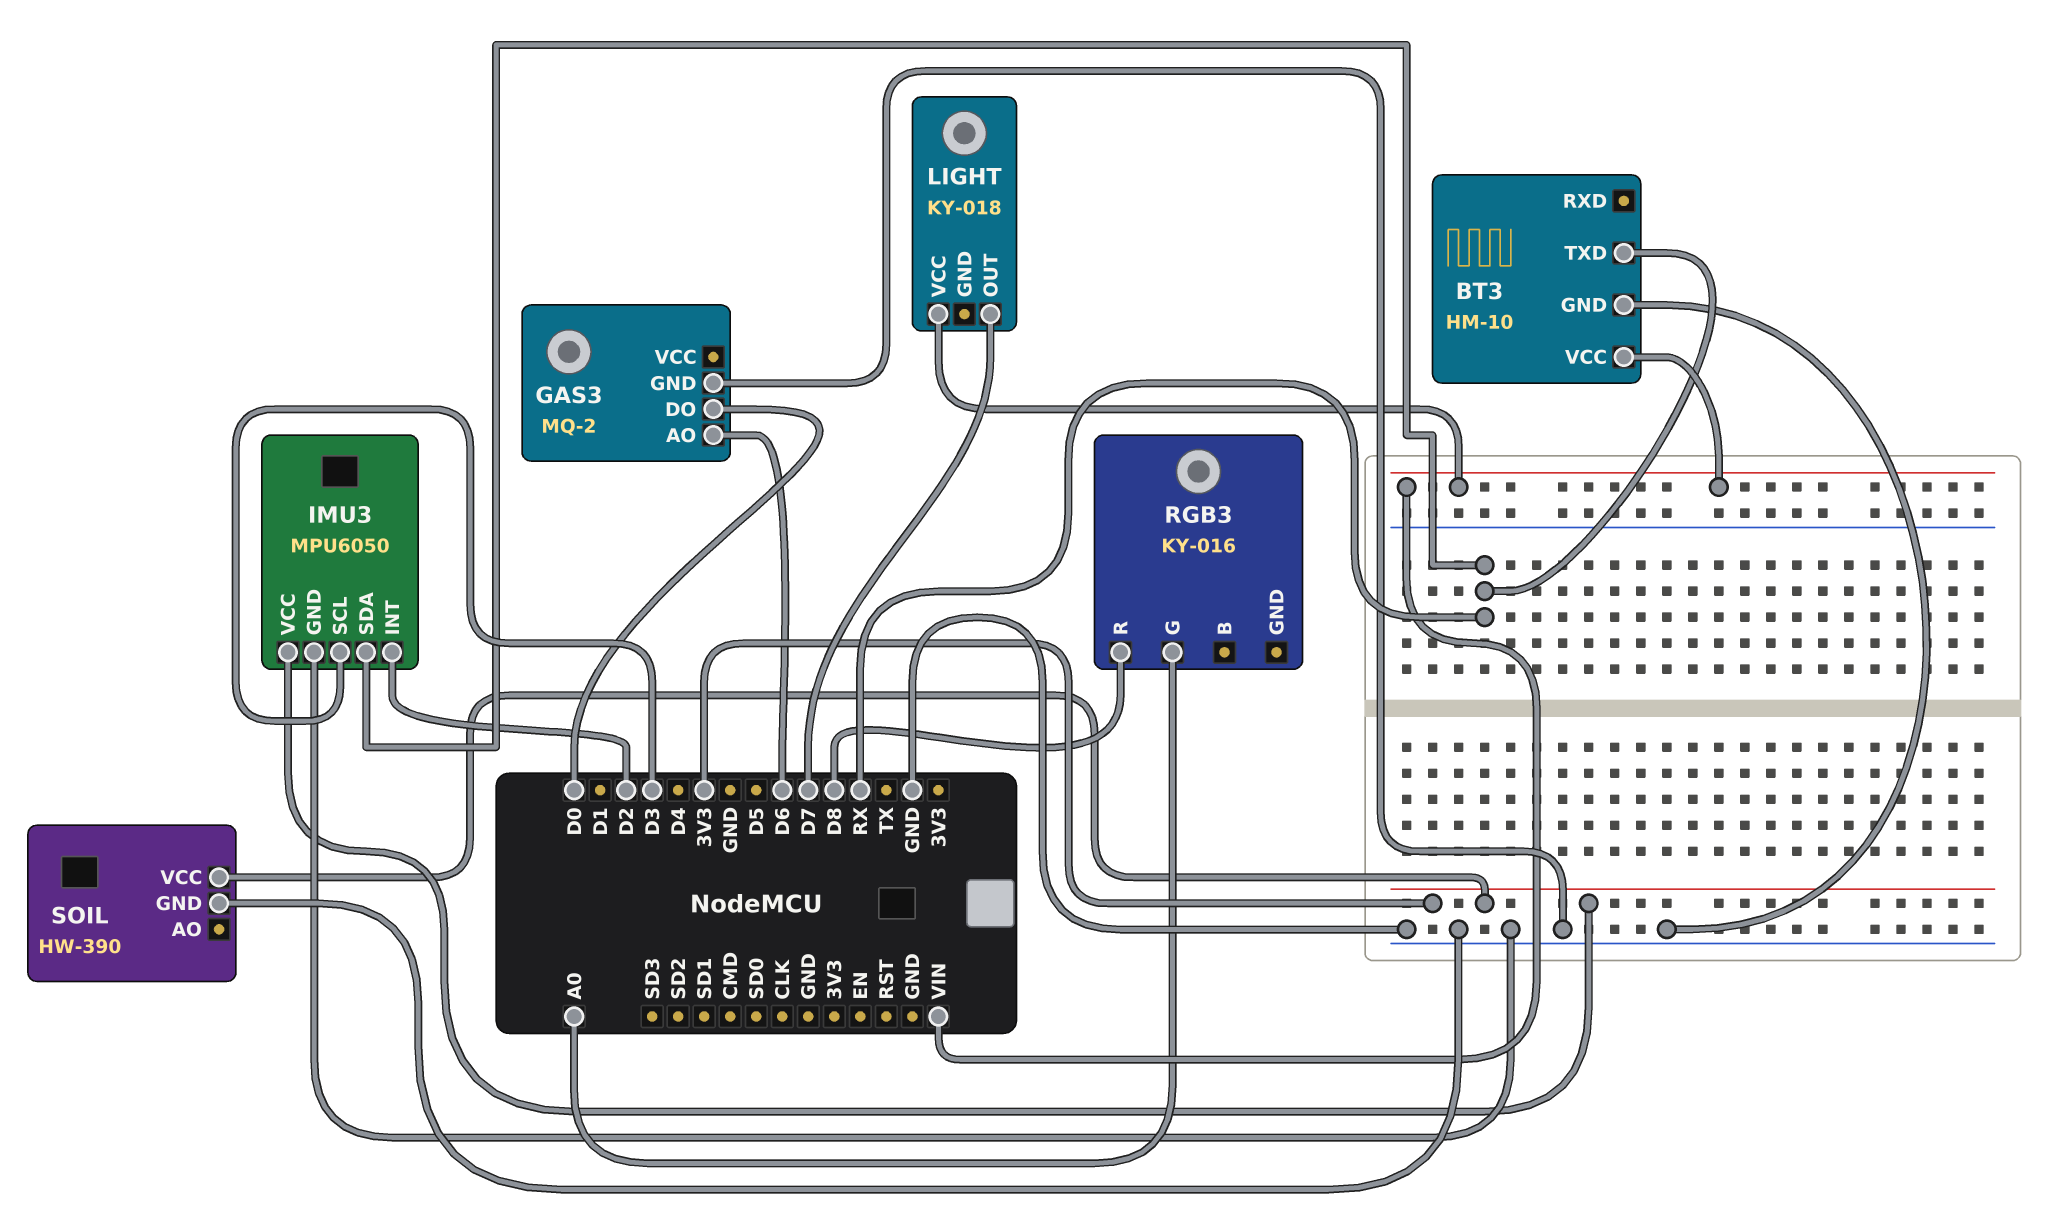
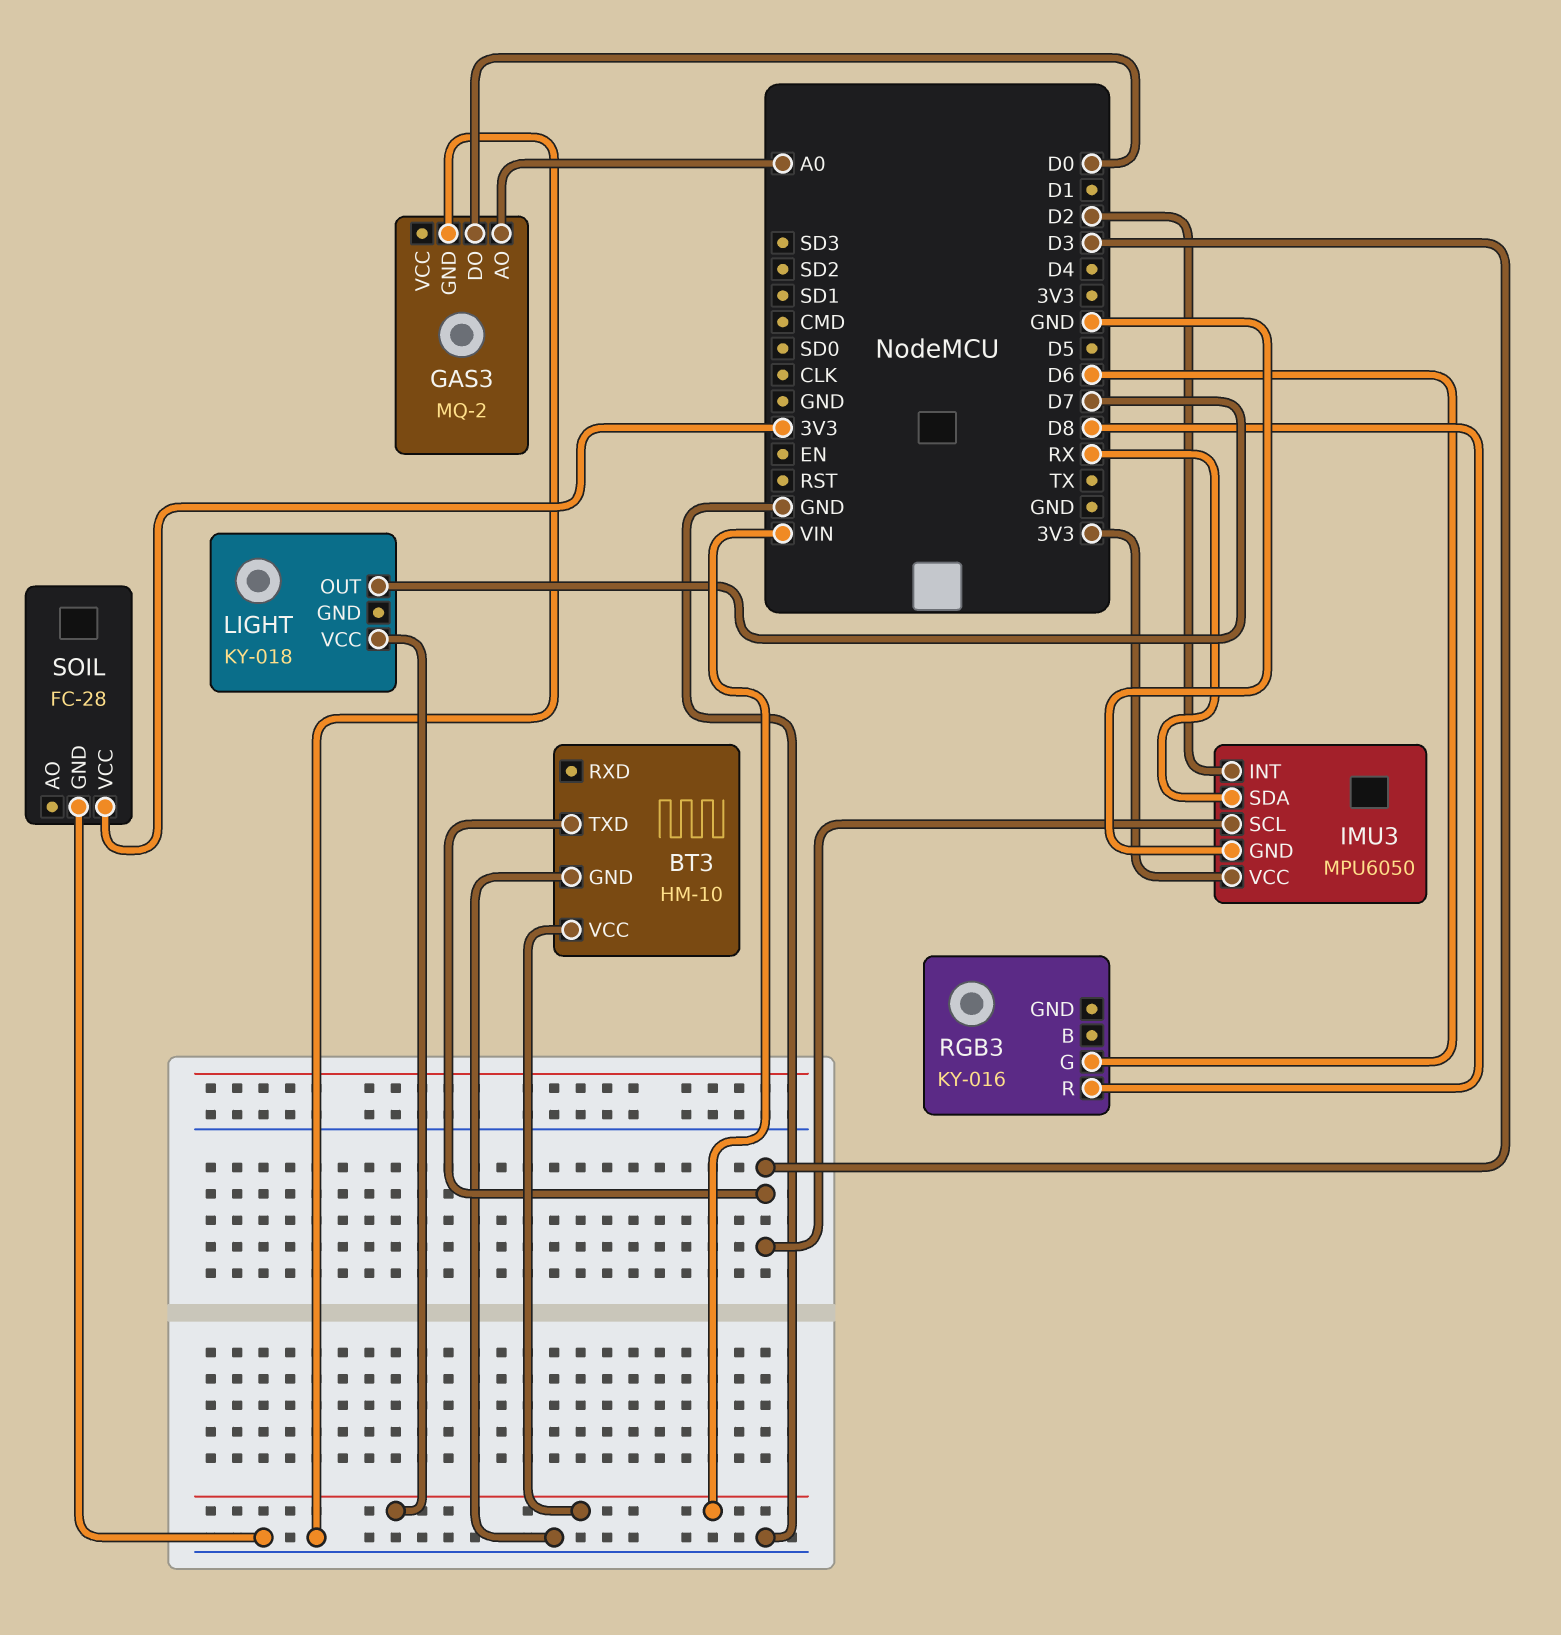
BT3 pin TXD: RX -> D3
GAS3 pin AO: D6 -> A0
RGB3 pin G: A0 -> D6
SOIL: HW-390 -> FC-28

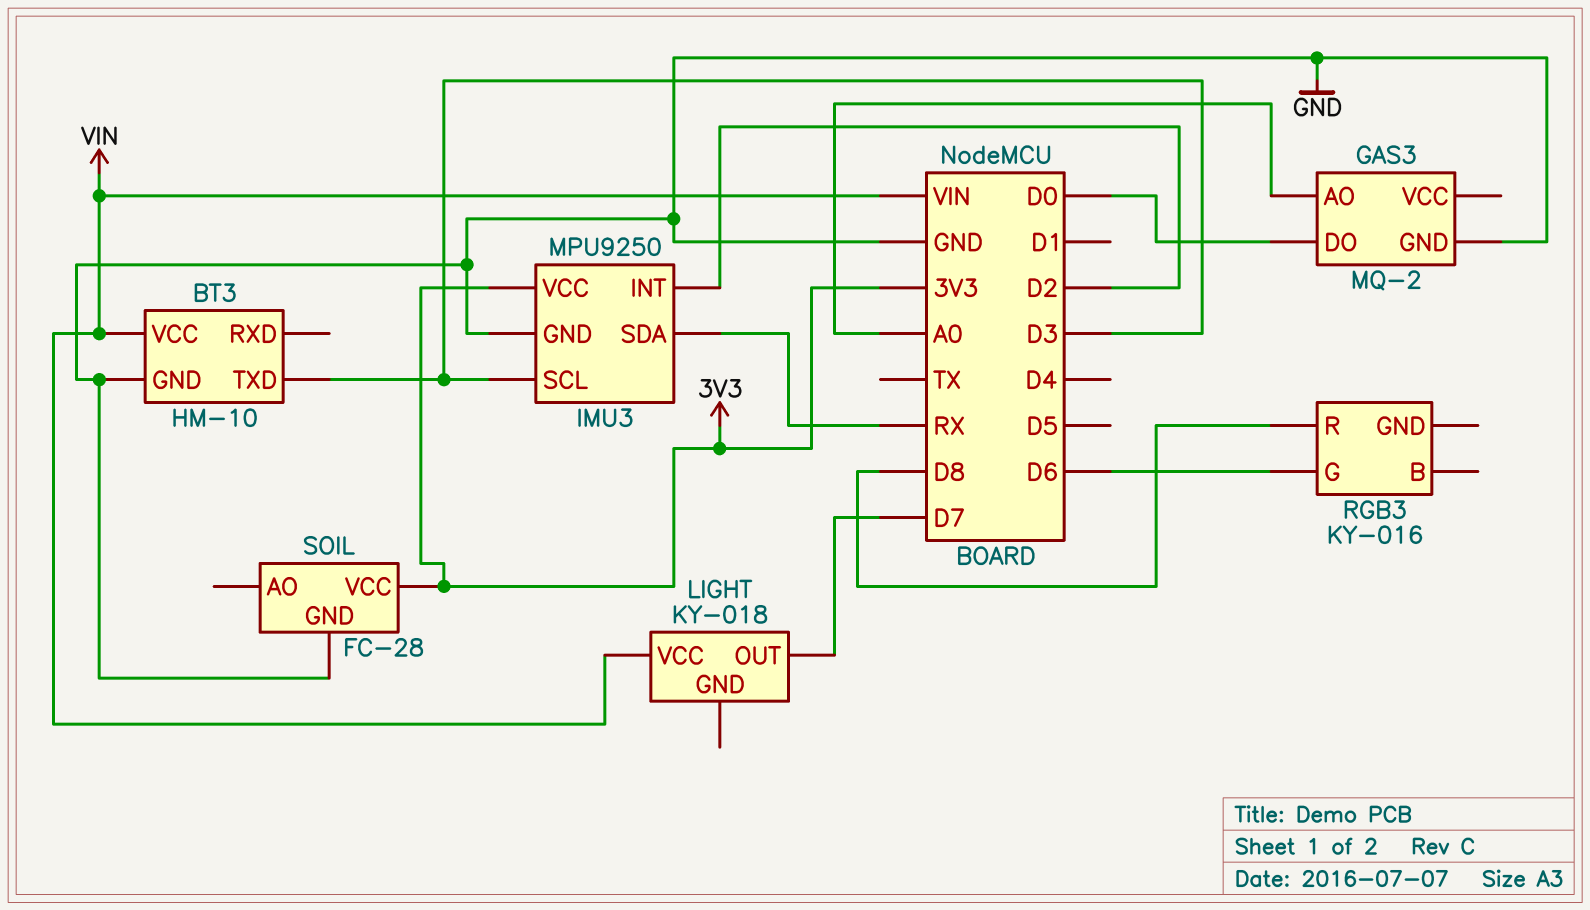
IMU3: MPU6050 -> MPU9250

